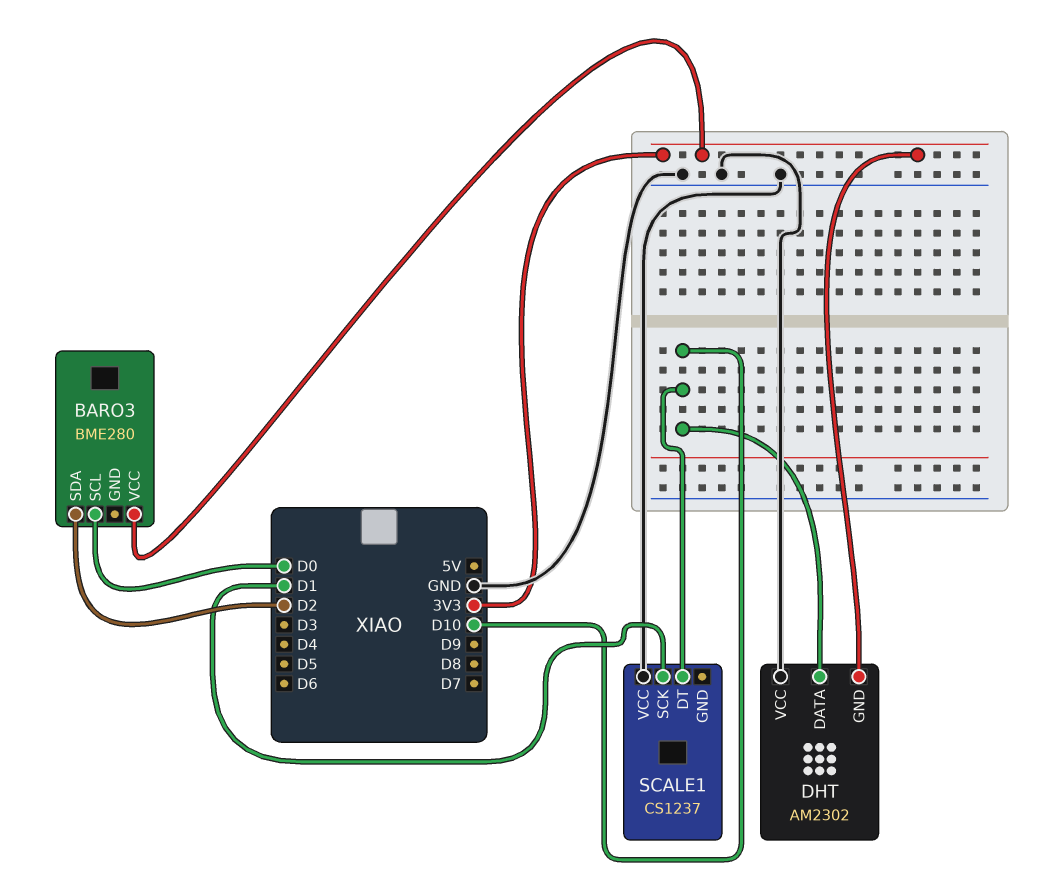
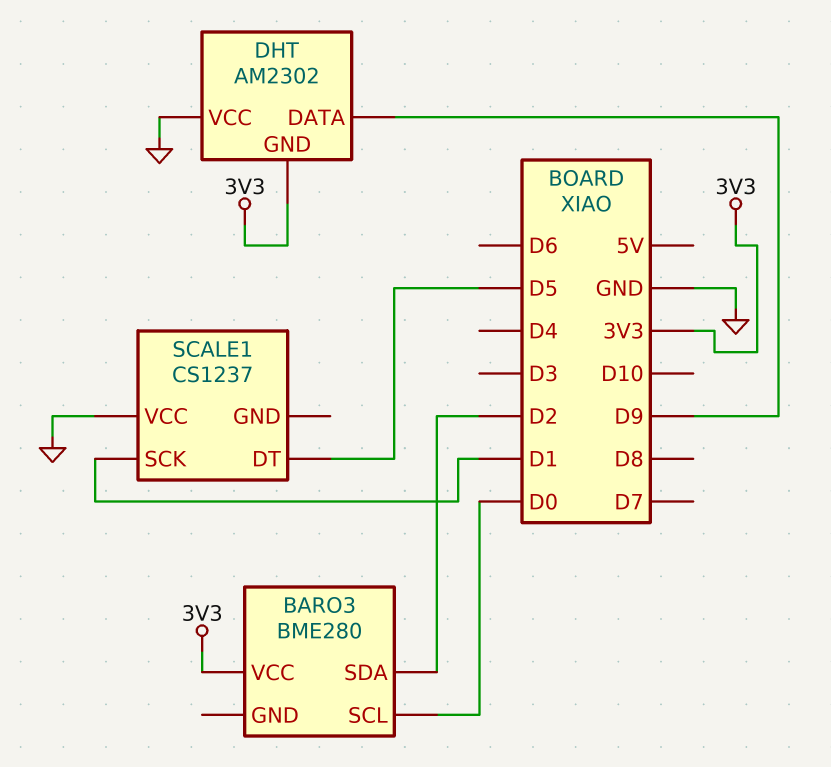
DHT pin DATA: D10 -> D9
SCALE1 pin DT: D10 -> D5

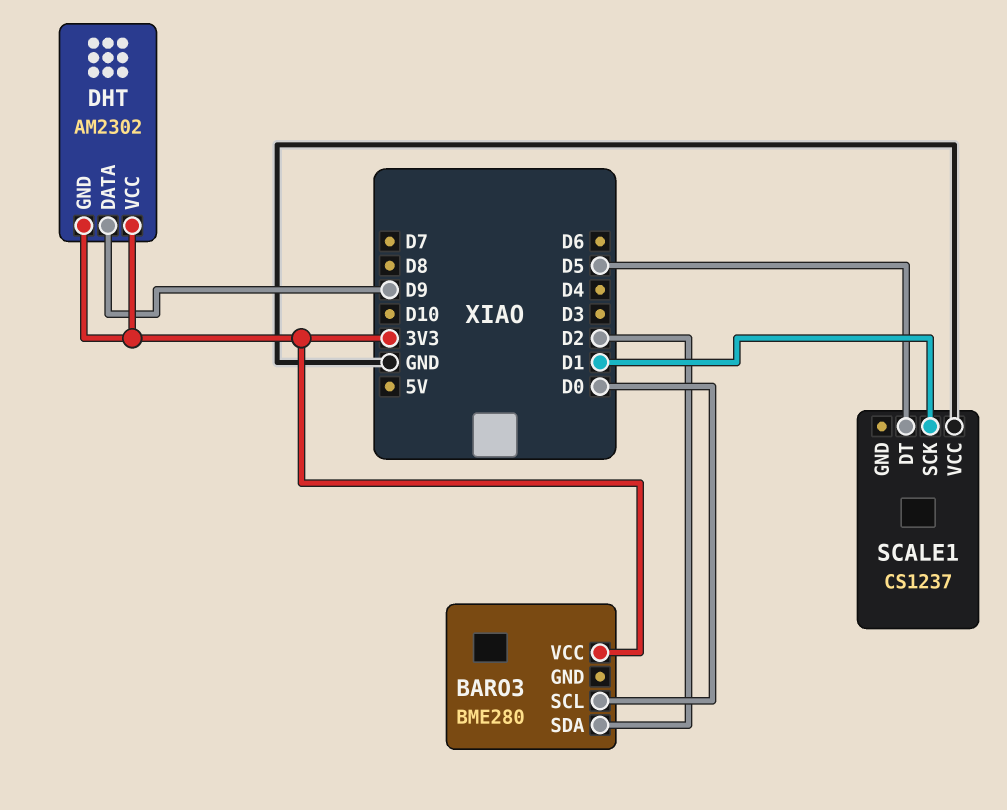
DHT pin VCC: GND -> 3V3

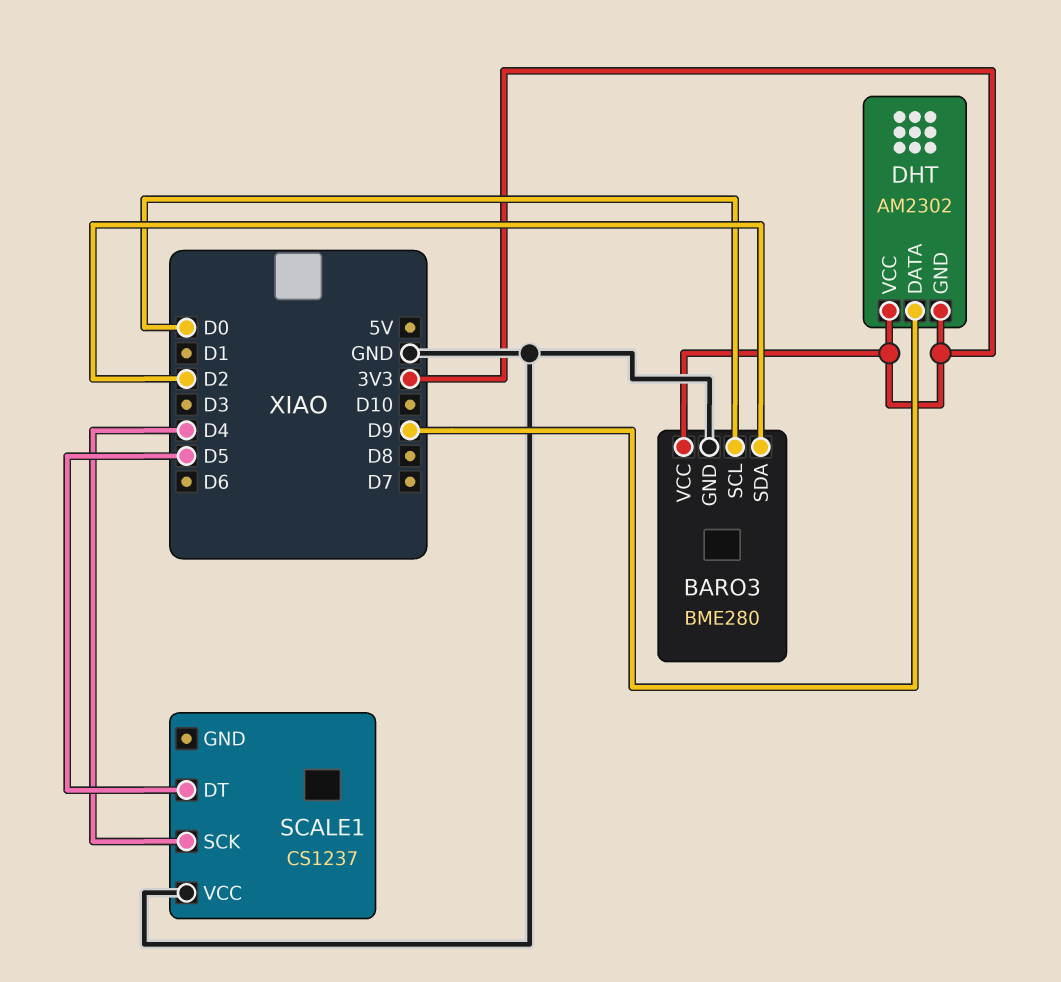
BARO3 pin GND: none -> GND
SCALE1 pin SCK: D1 -> D4

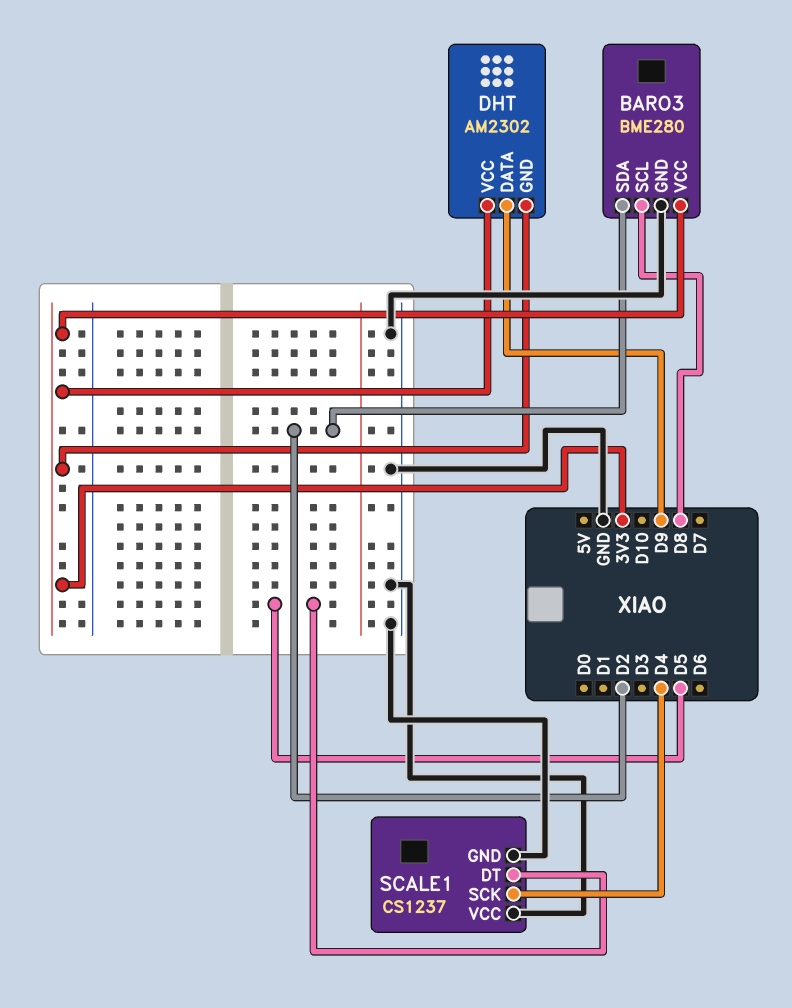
BARO3 pin SCL: D0 -> D8
SCALE1 pin GND: none -> GND

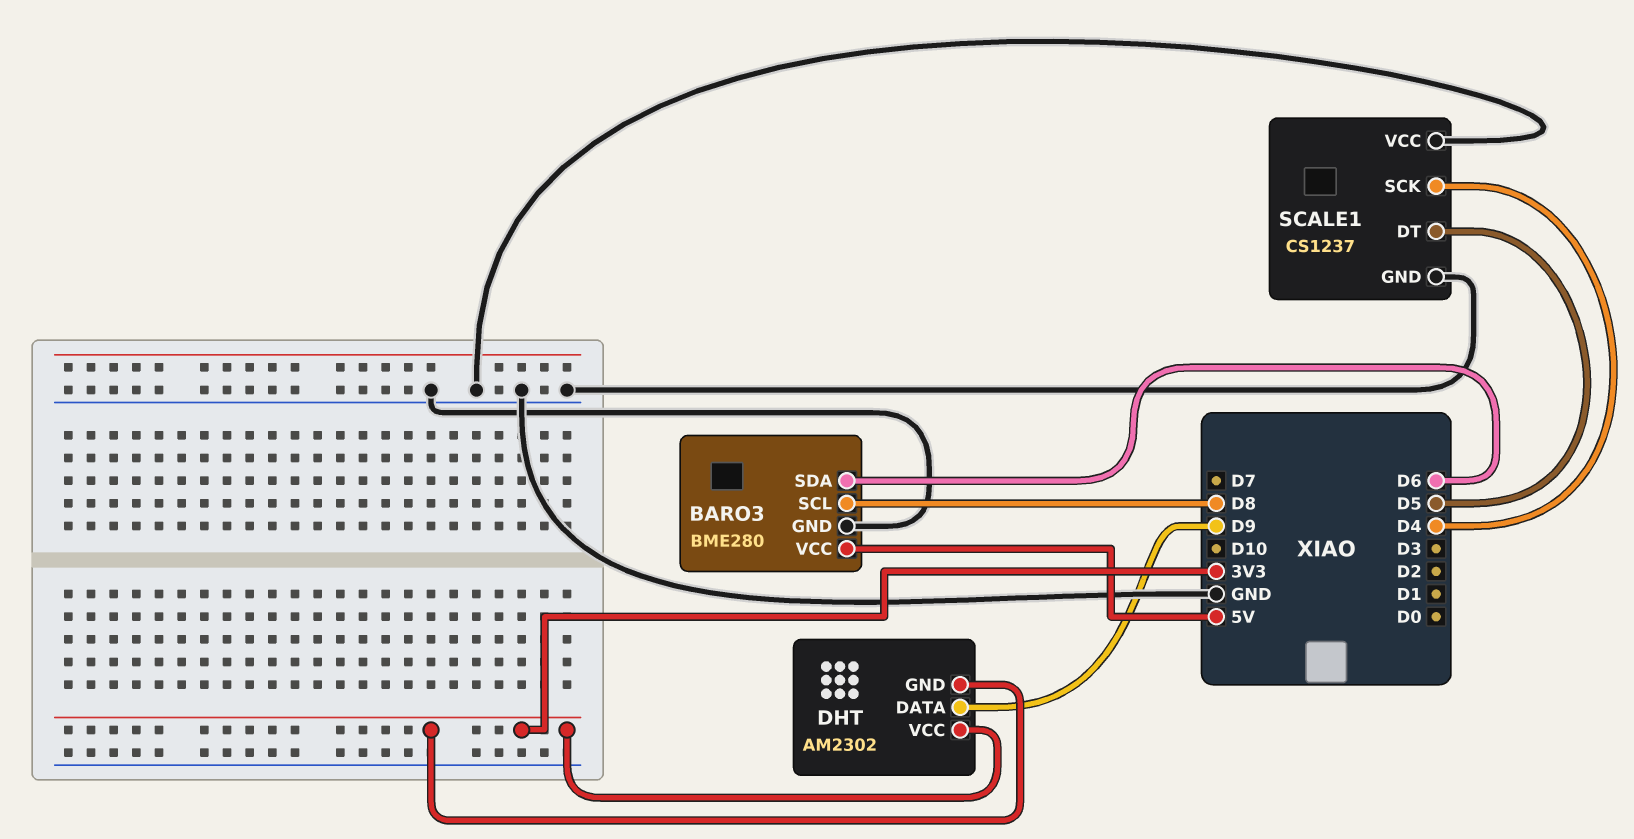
BARO3 pin SDA: D2 -> D6
BARO3 pin VCC: 3V3 -> 5V

